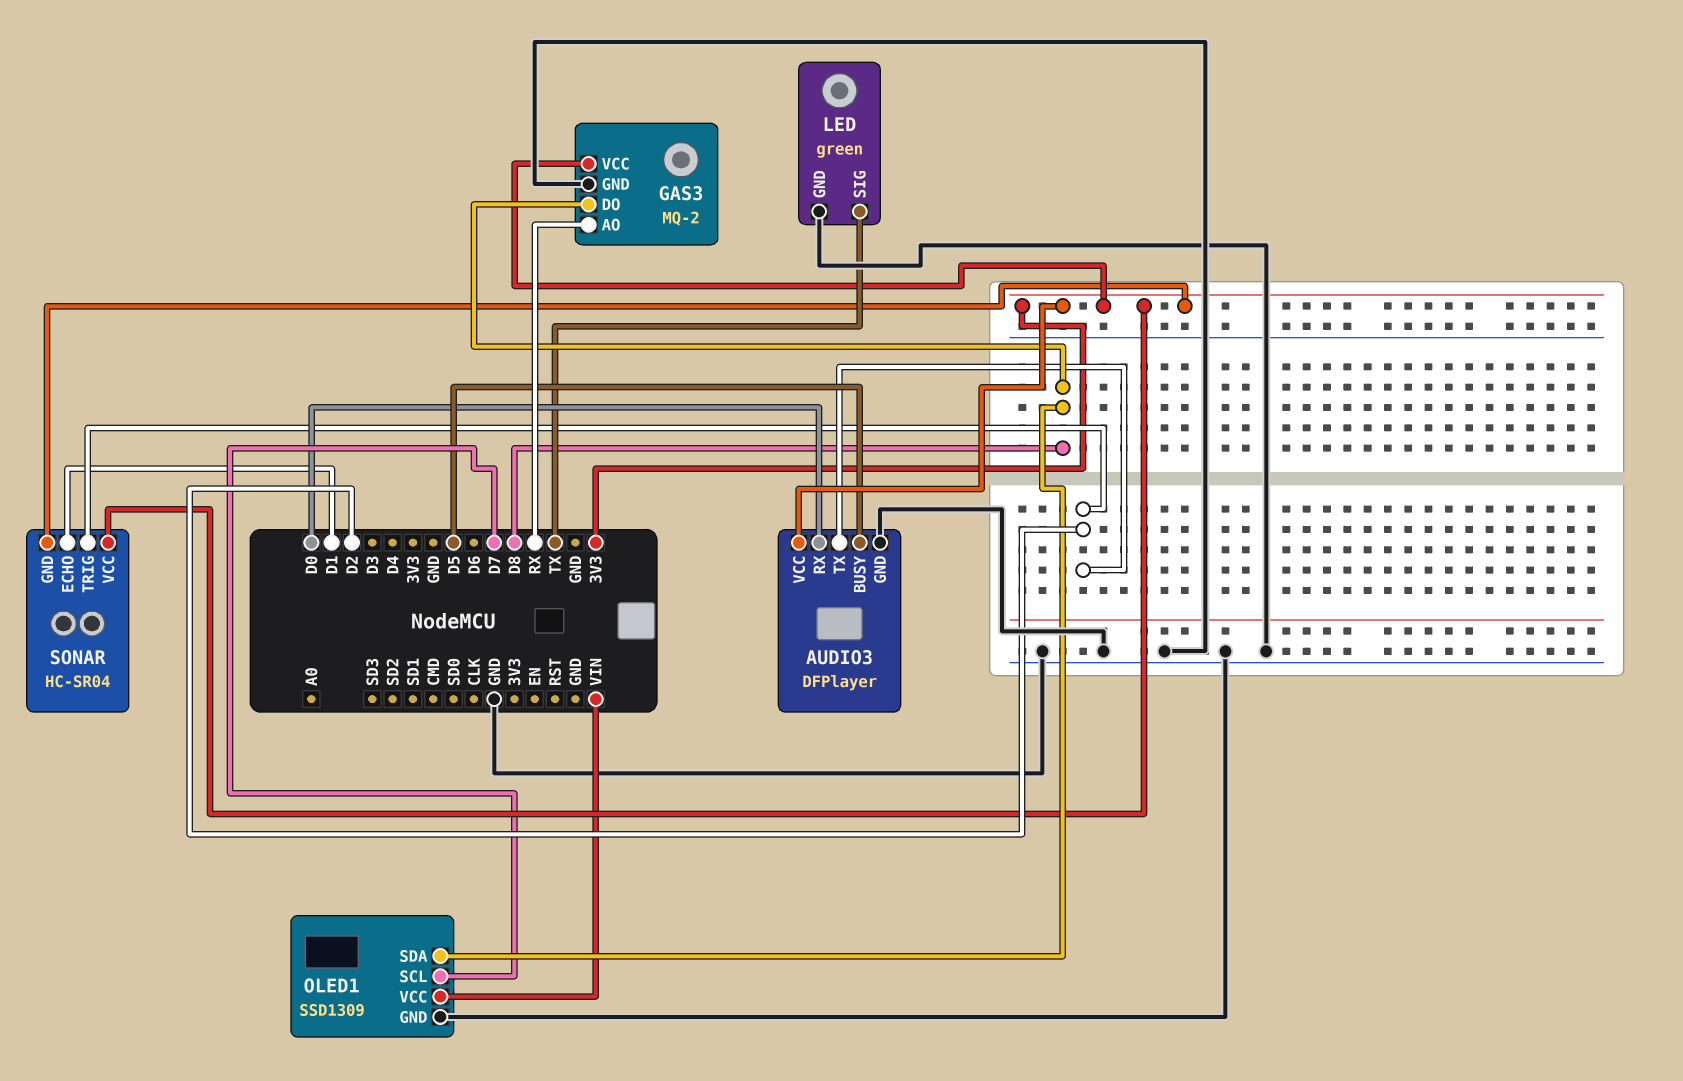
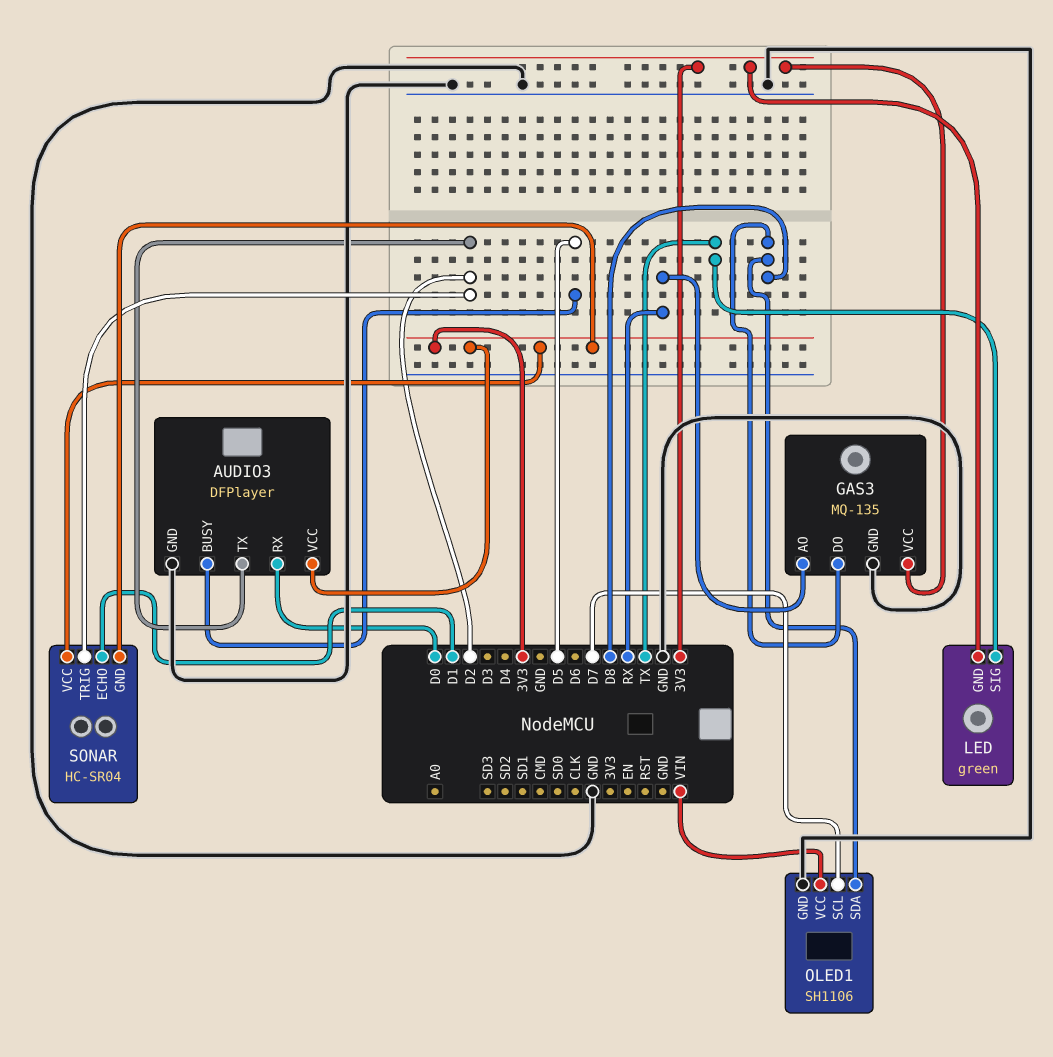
GAS3: MQ-2 -> MQ-135
LED pin GND: GND -> 3V3
OLED1: SSD1309 -> SH1106

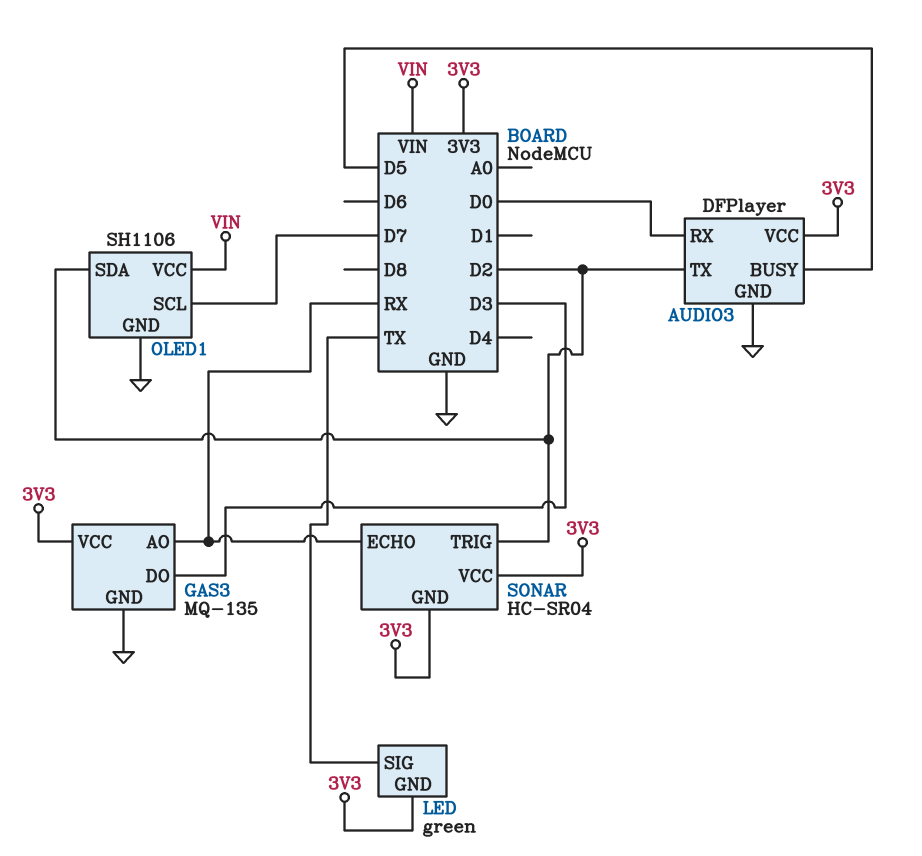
GAS3 pin DO: D8 -> D3
OLED1 pin SDA: D8 -> D2
SONAR pin ECHO: D1 -> RX

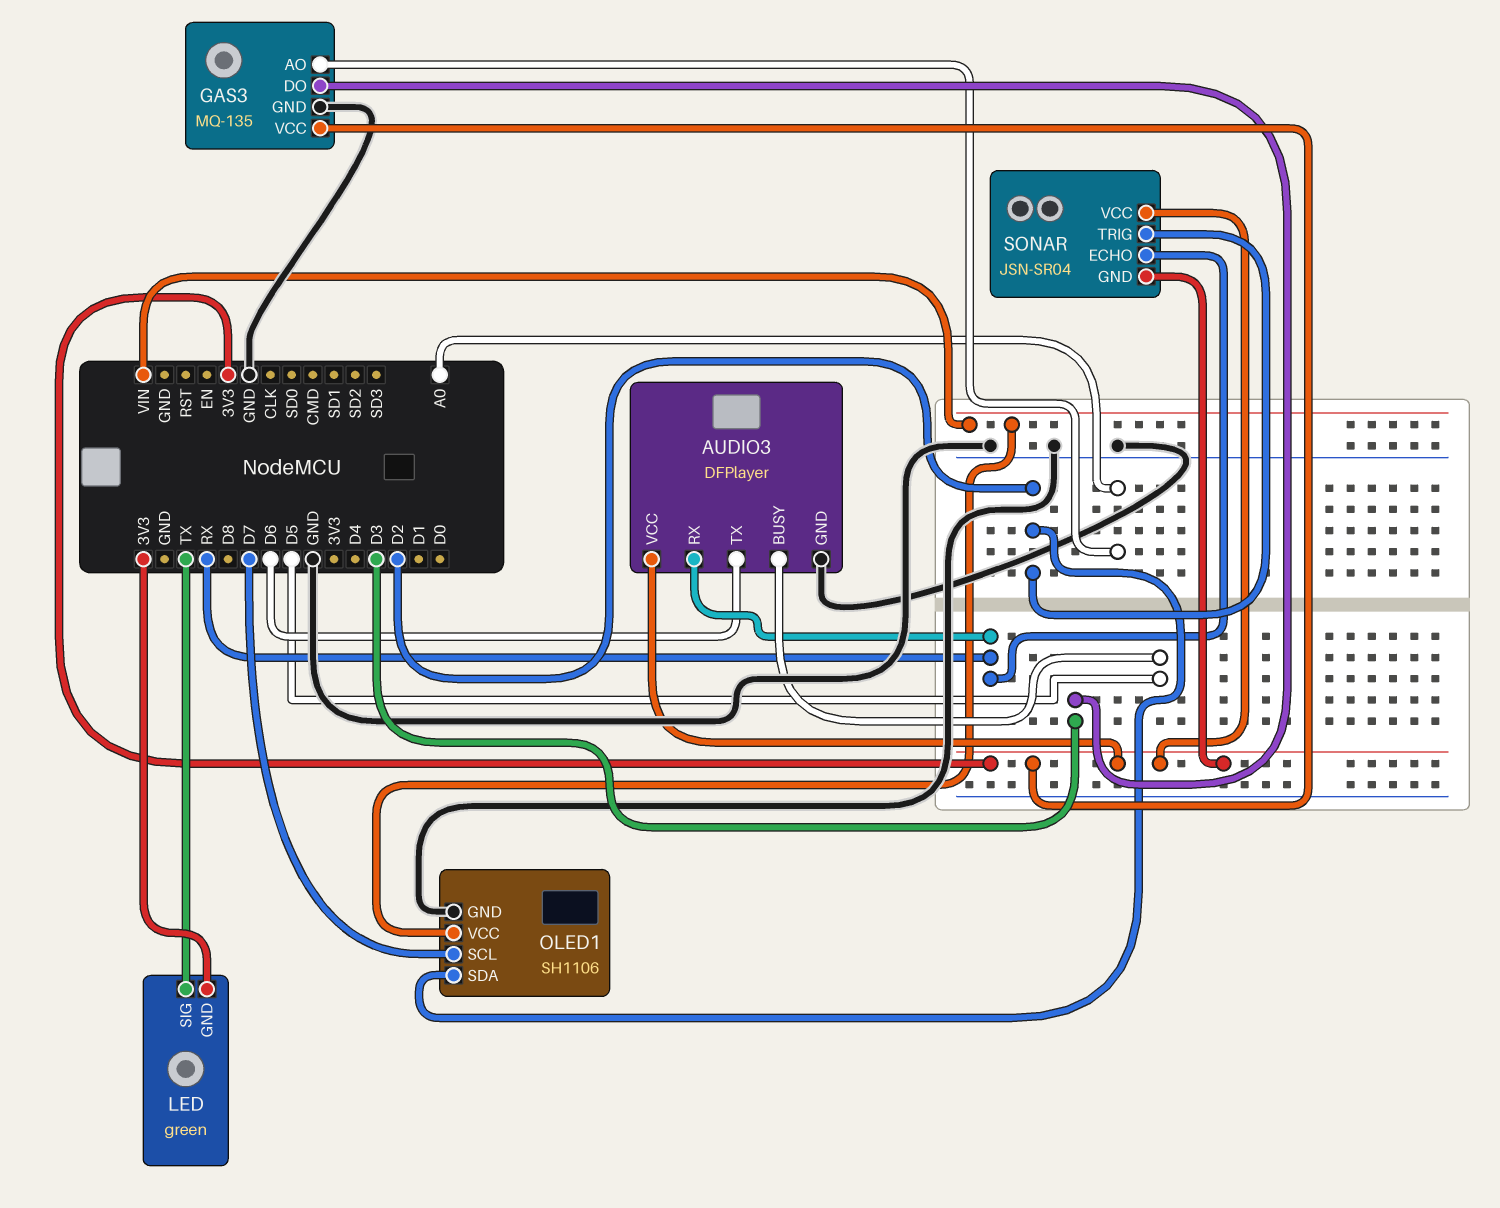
AUDIO3 pin RX: D0 -> RX
AUDIO3 pin TX: D2 -> D6
GAS3 pin AO: RX -> A0
SONAR: HC-SR04 -> JSN-SR04

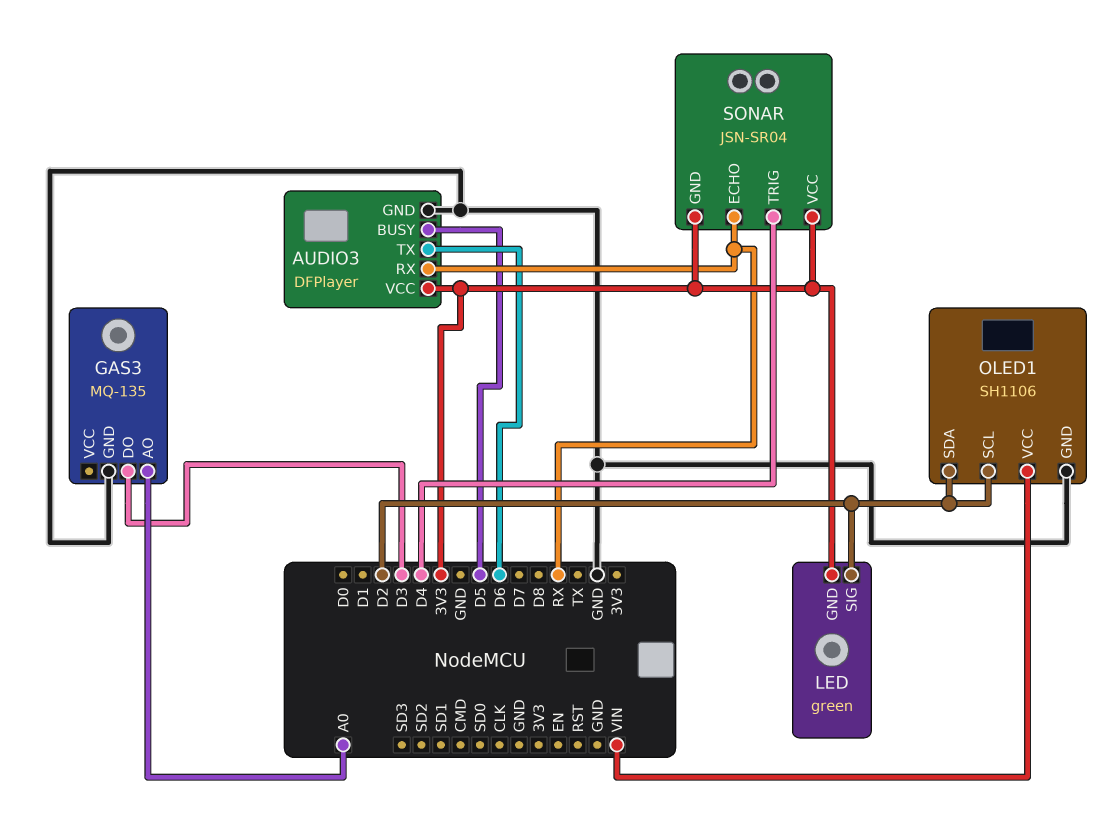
GAS3 pin VCC: 3V3 -> none
LED pin SIG: TX -> D2
OLED1 pin SCL: D7 -> D2
SONAR pin TRIG: D2 -> D4

